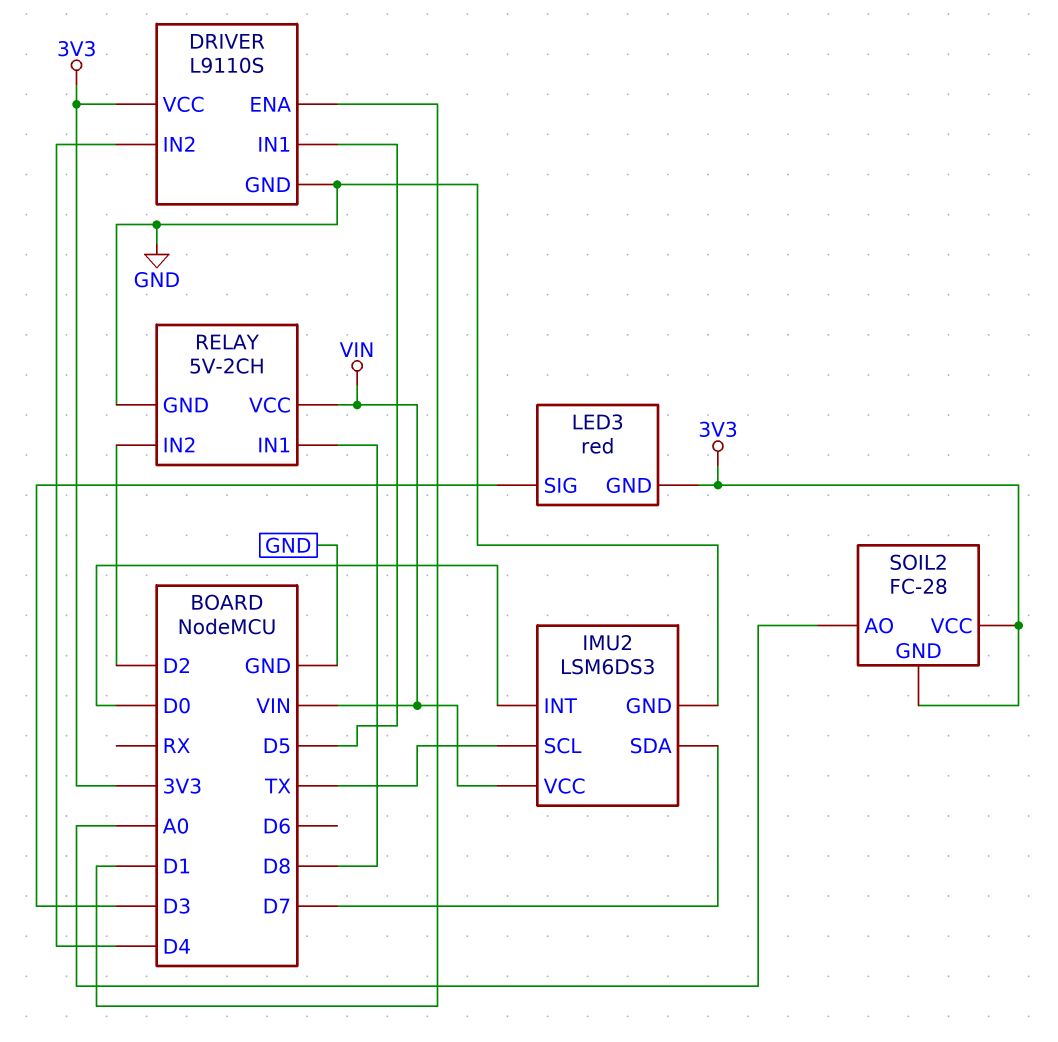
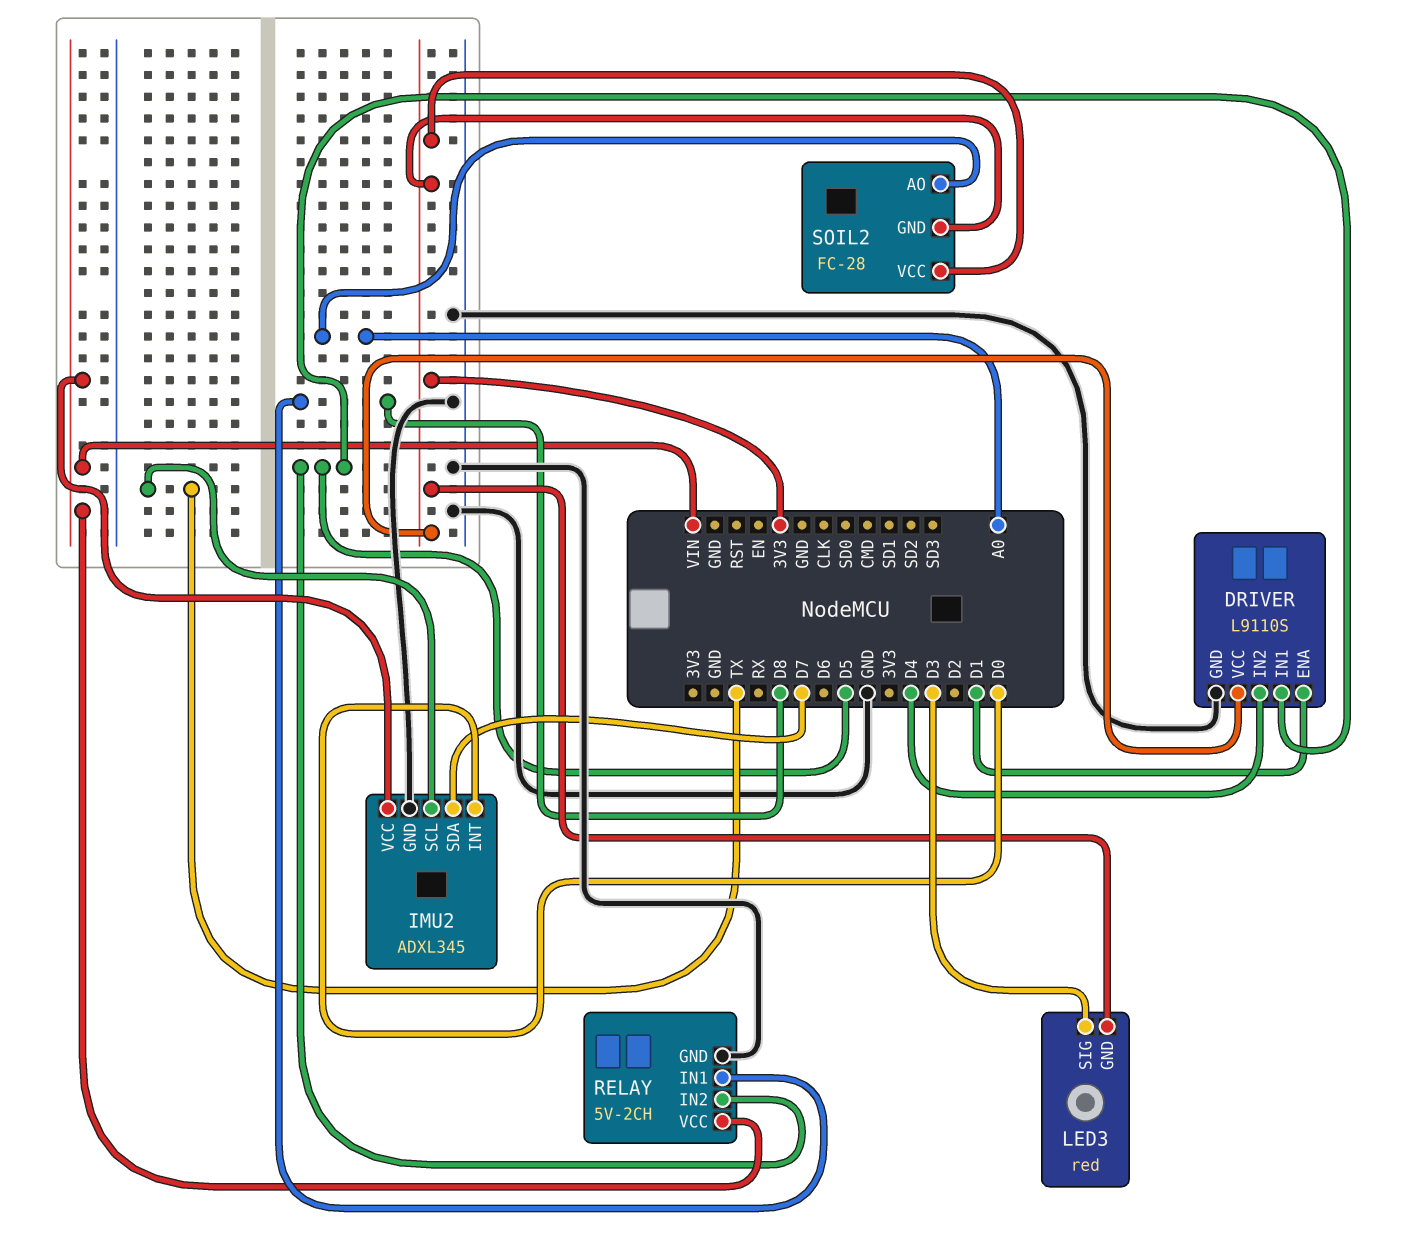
IMU2: LSM6DS3 -> ADXL345
RELAY pin IN2: D2 -> D5

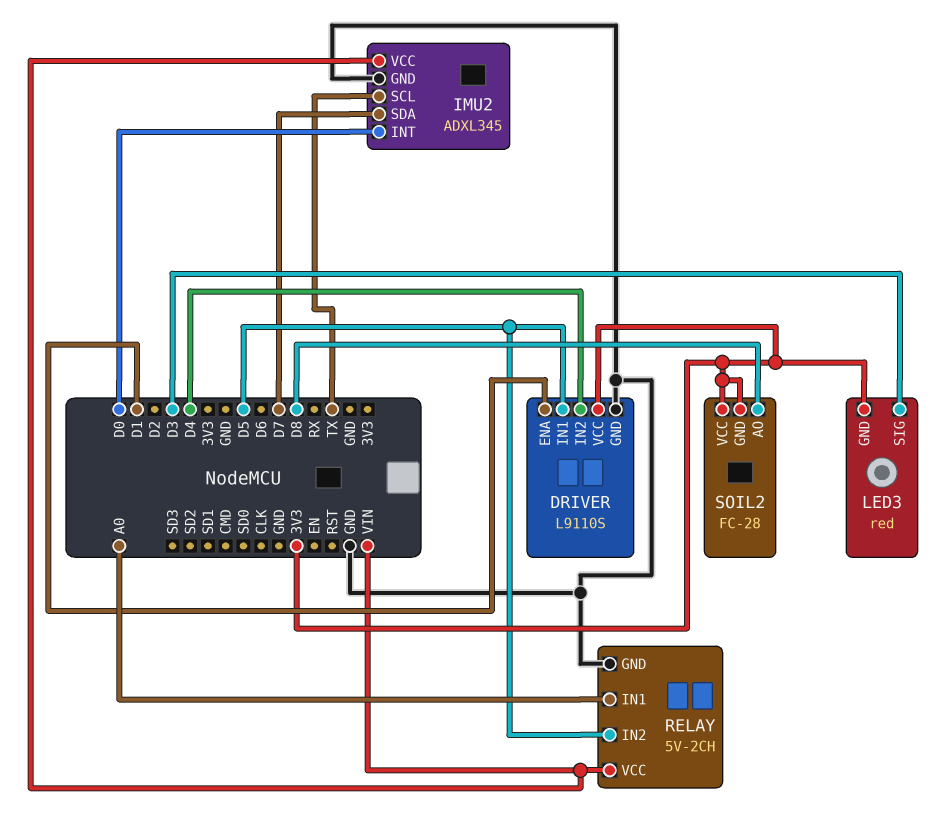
RELAY pin IN1: D8 -> A0
SOIL2 pin AO: A0 -> D8

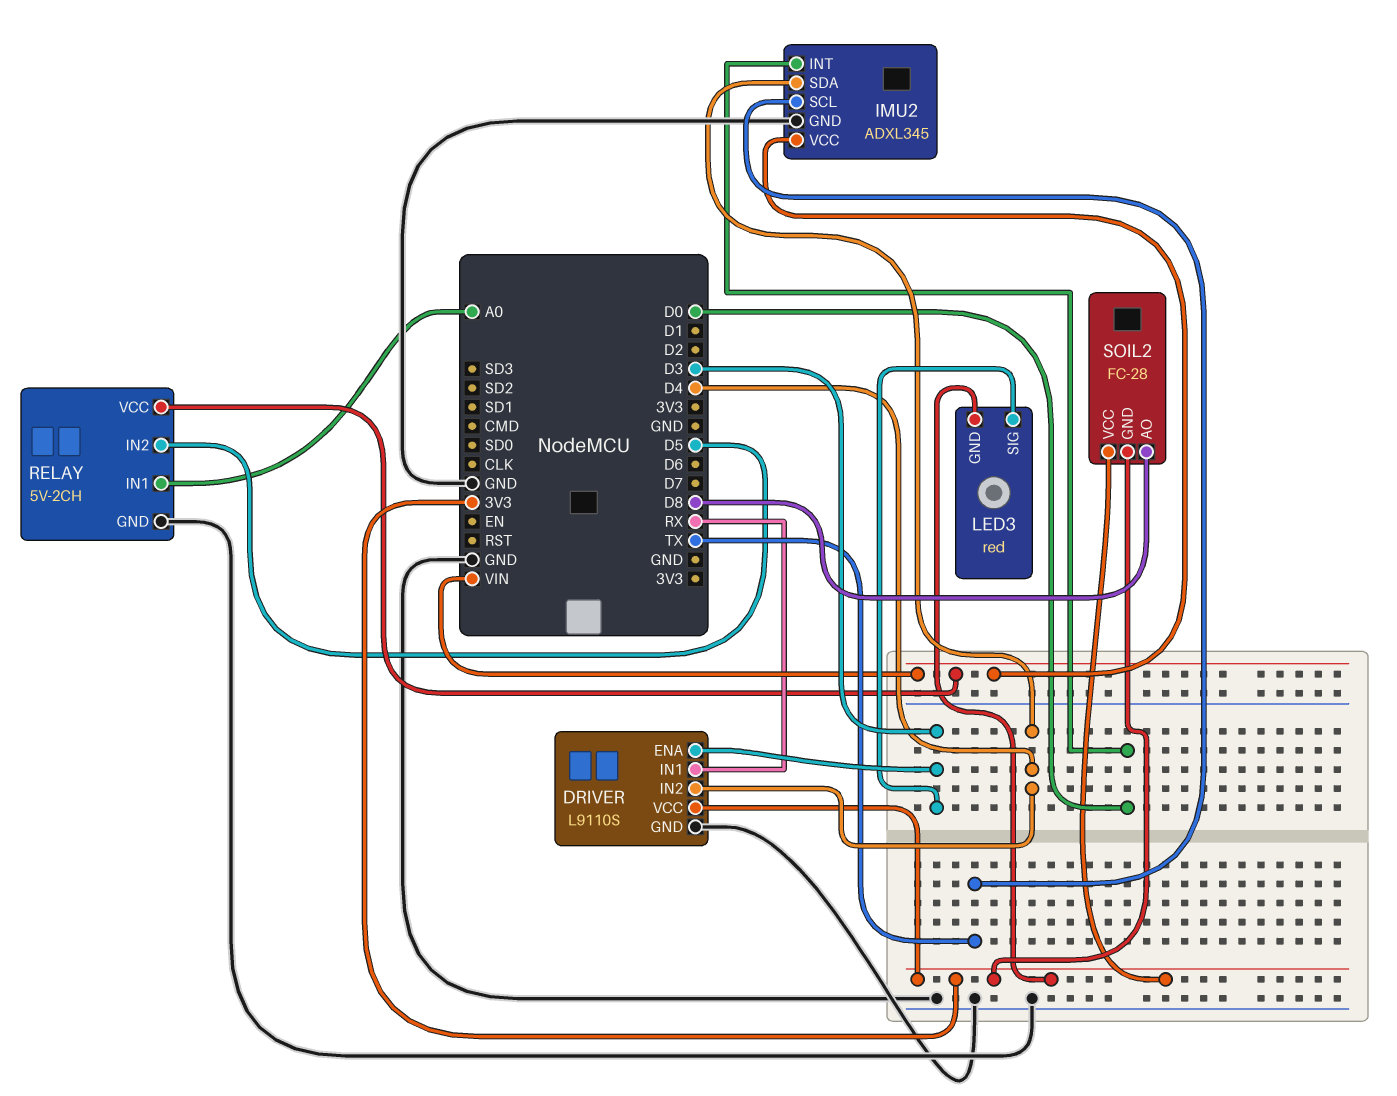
DRIVER pin ENA: D1 -> D3
DRIVER pin IN1: D5 -> RX
IMU2 pin SDA: D7 -> D4

